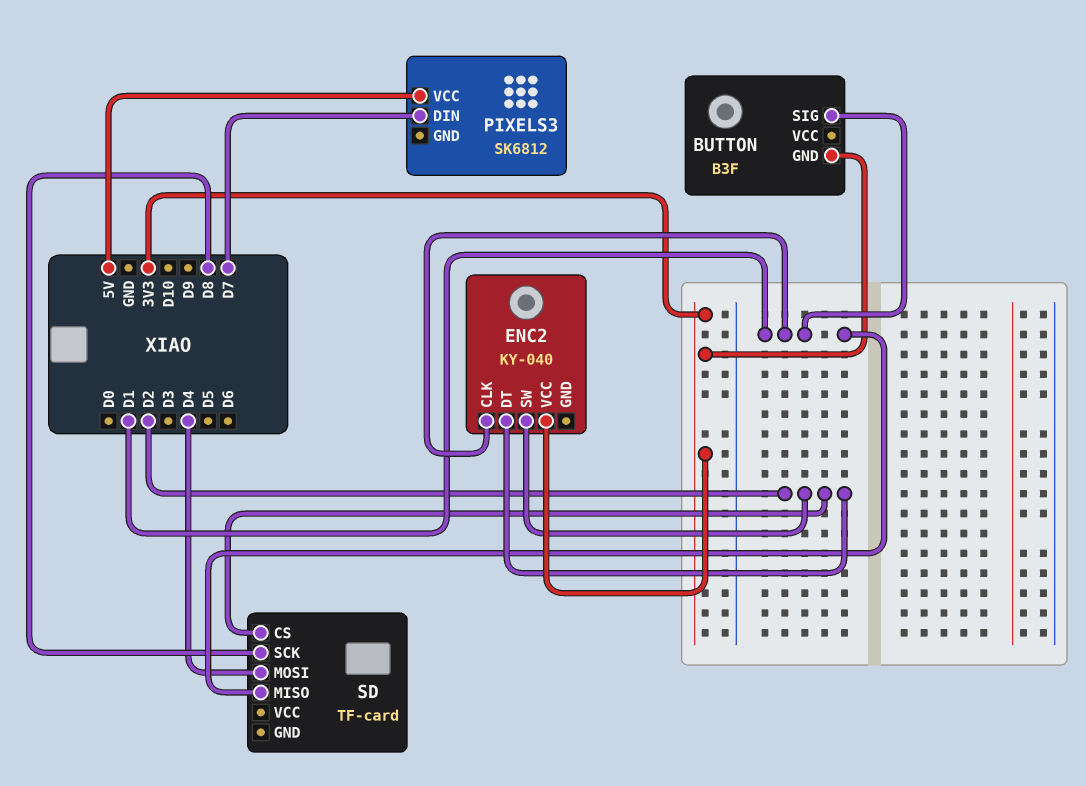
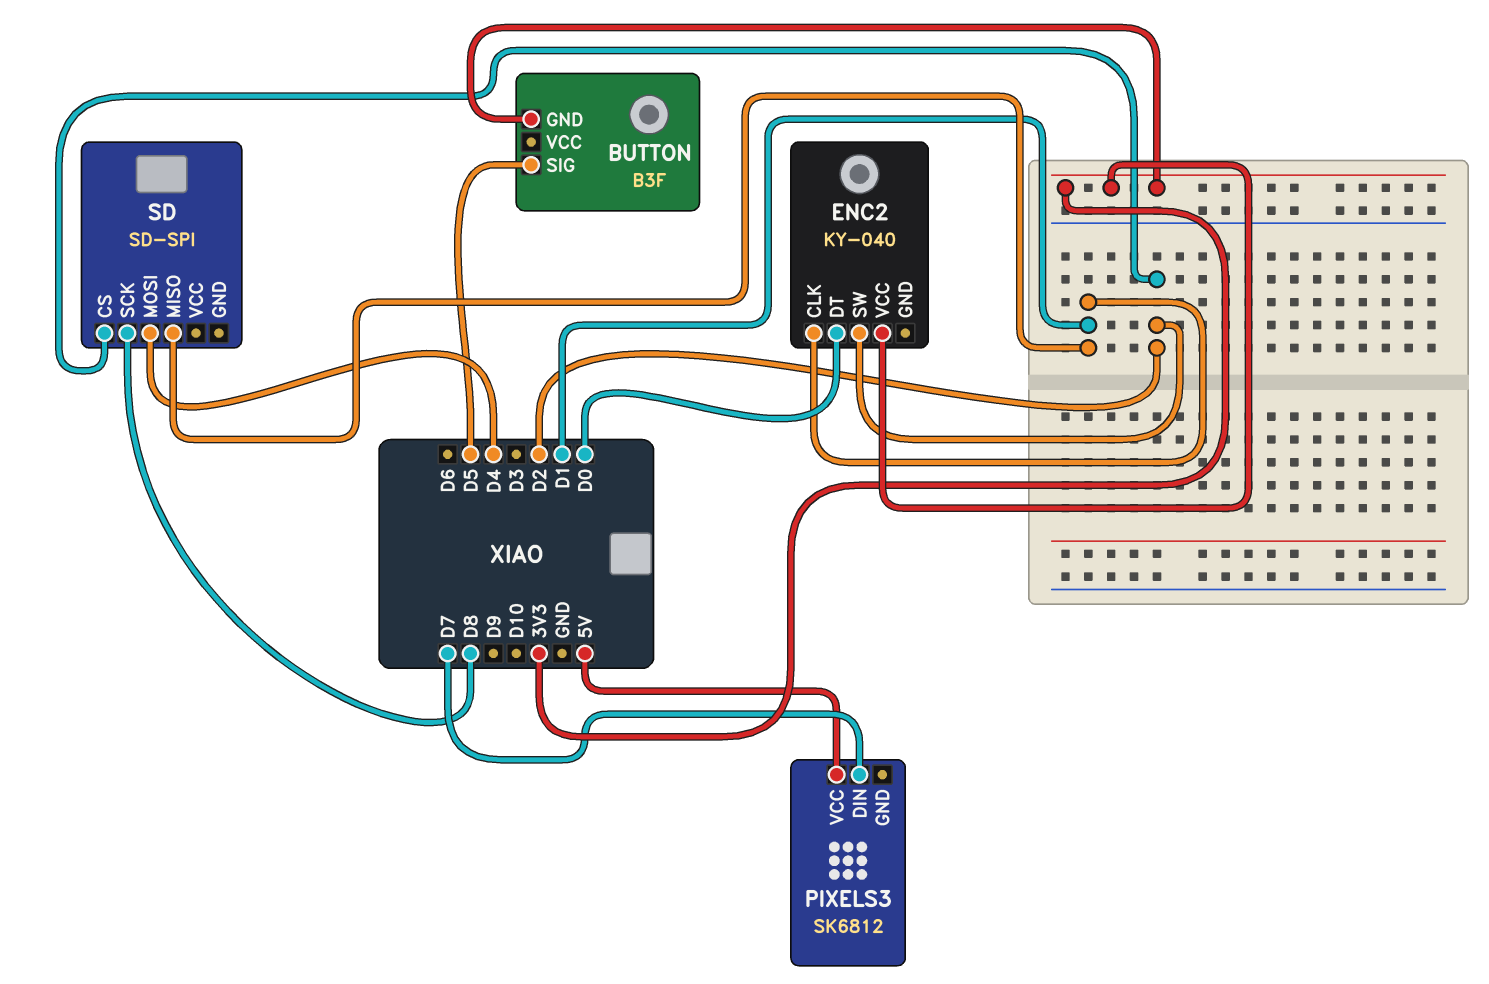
BUTTON pin SIG: D1 -> D5
ENC2 pin DT: D2 -> D0
SD: TF-card -> SD-SPI

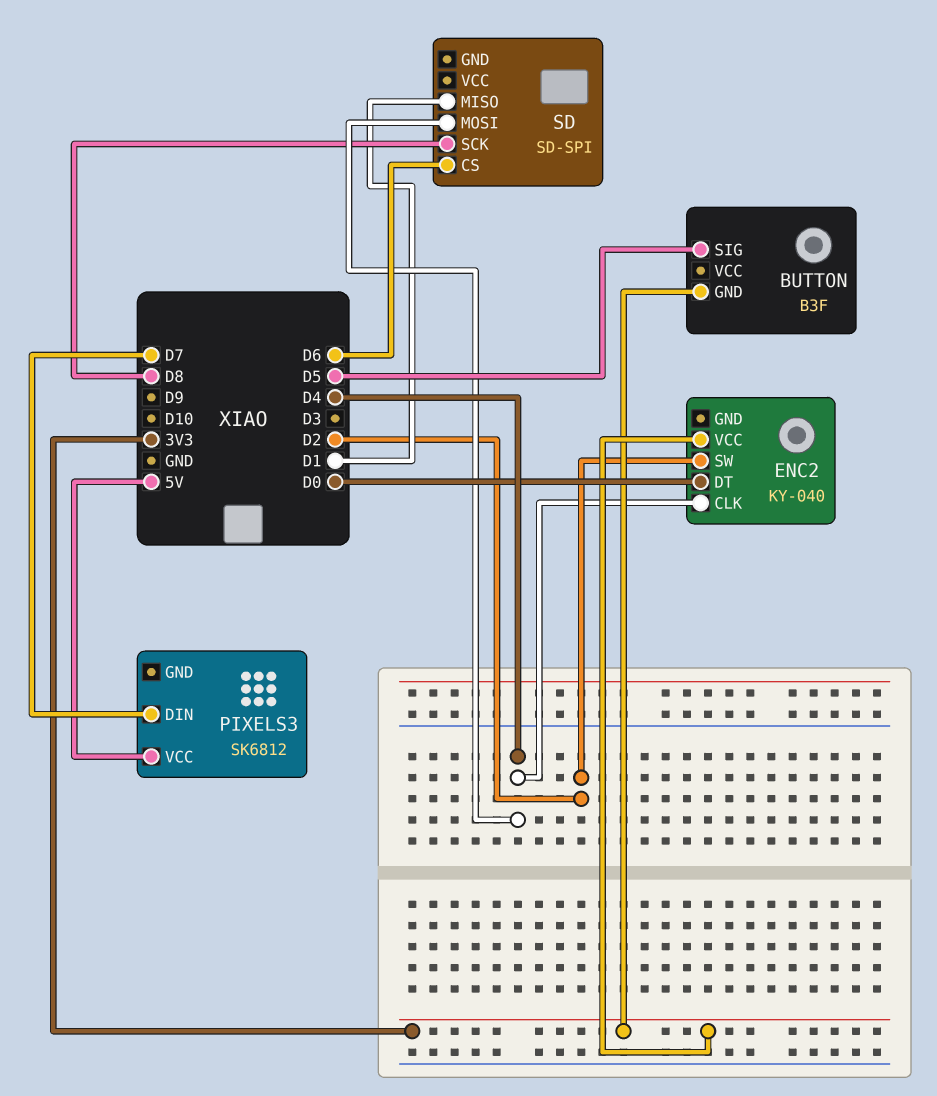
ENC2 pin CLK: D1 -> D4
SD pin CS: D2 -> D6

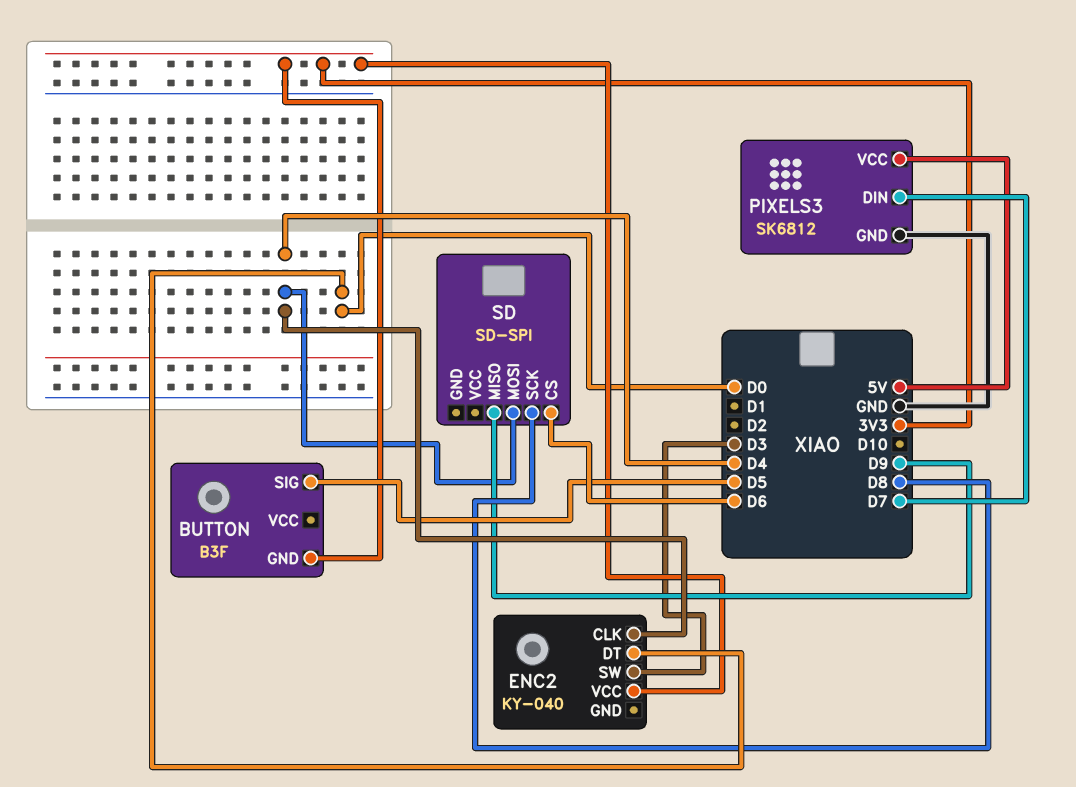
ENC2 pin SW: D2 -> D3
PIXELS3 pin GND: none -> GND
SD pin MISO: D1 -> D9

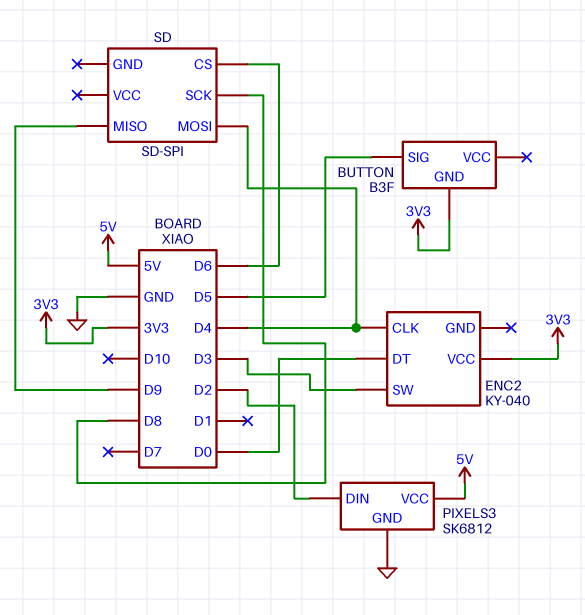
PIXELS3 pin DIN: D7 -> D2

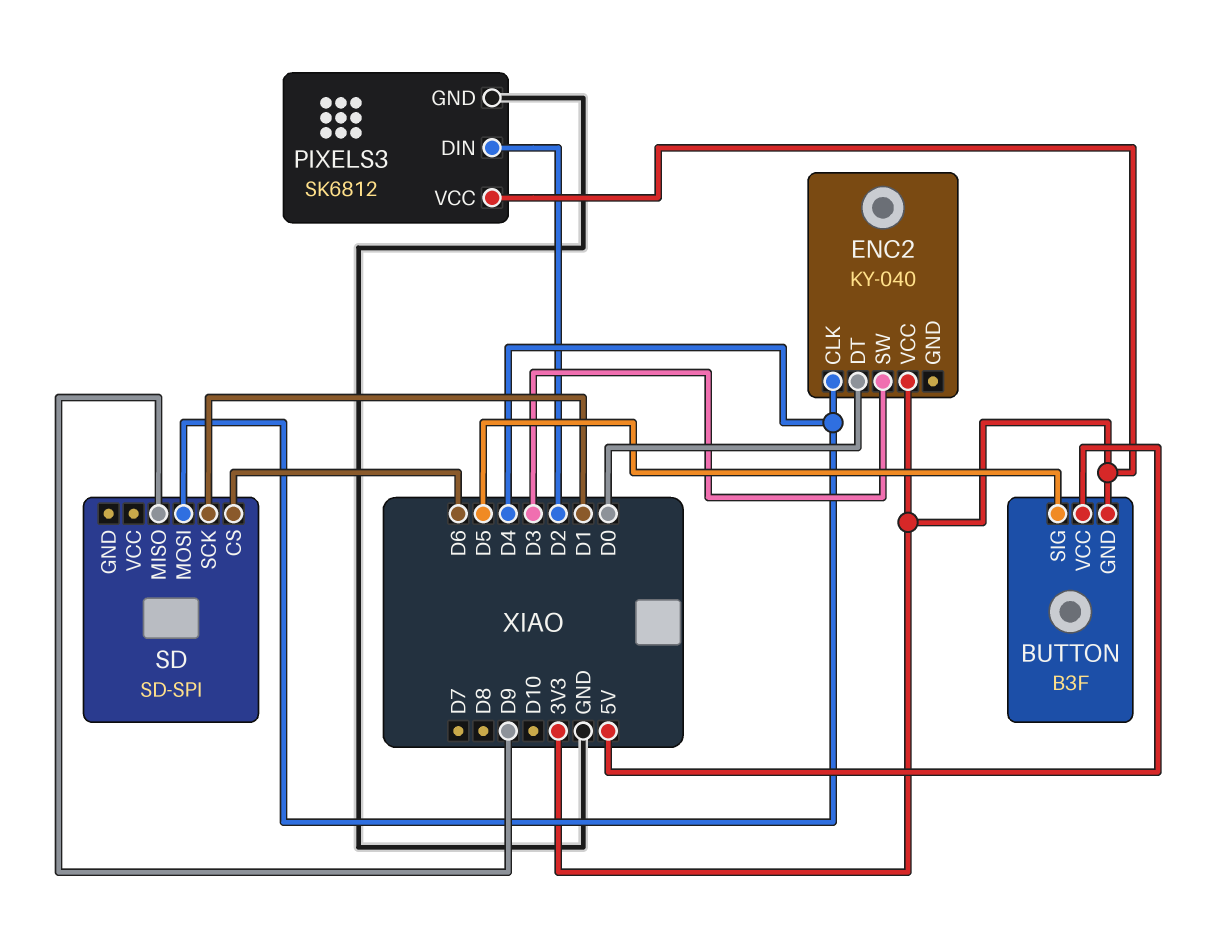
BUTTON pin VCC: none -> 5V
PIXELS3 pin VCC: 5V -> 3V3
SD pin SCK: D8 -> D1

